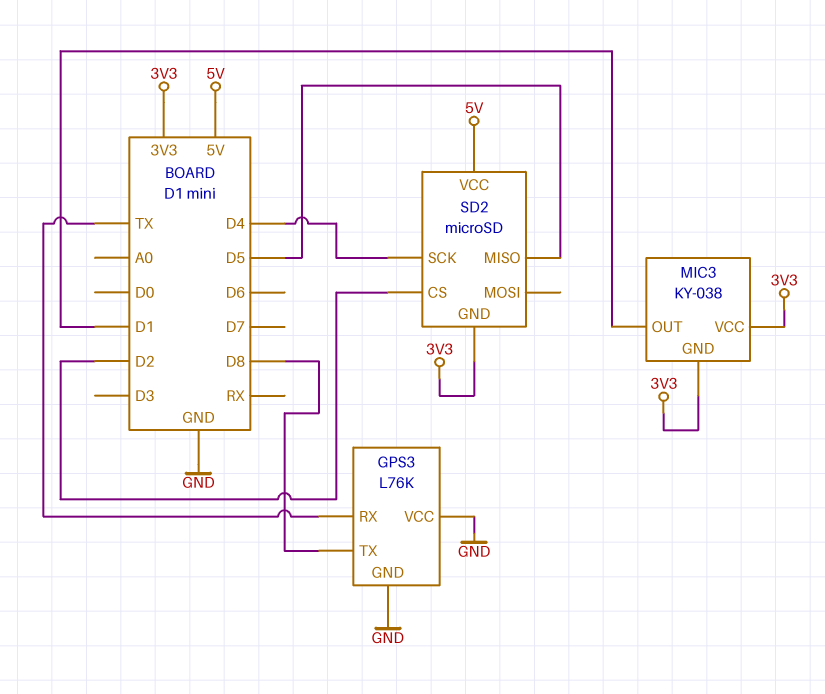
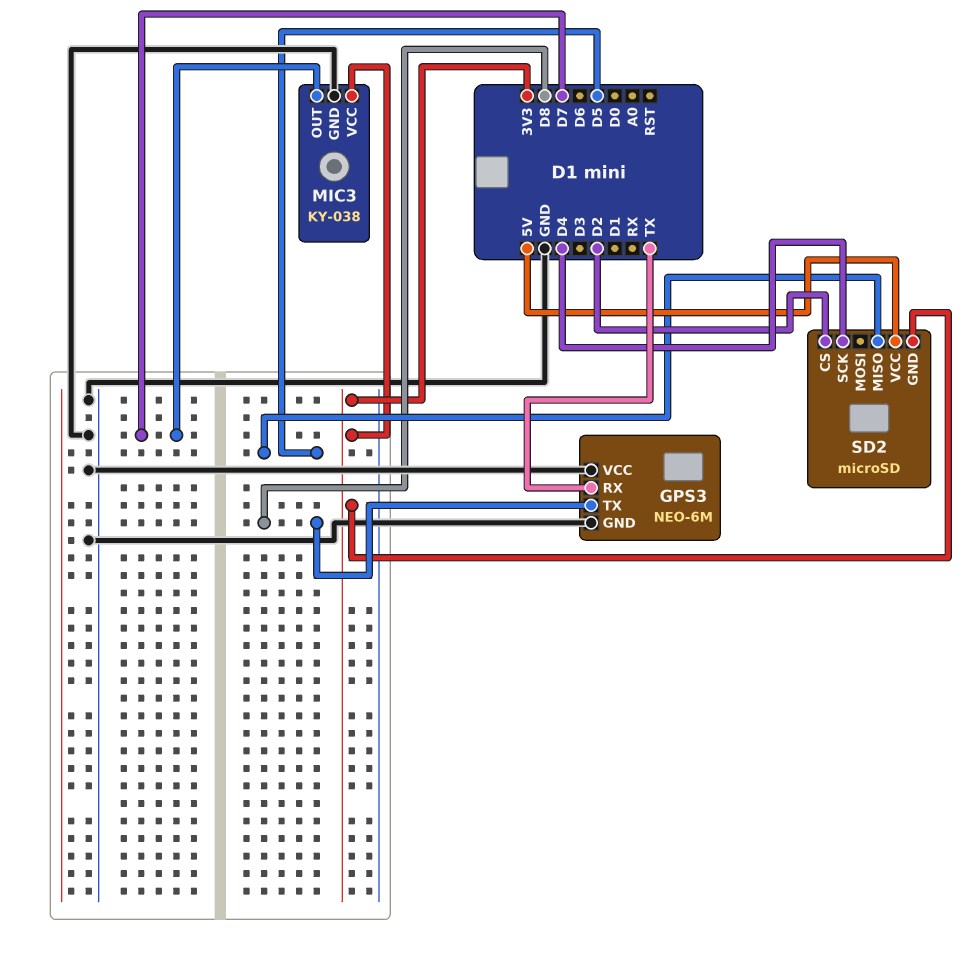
GPS3: L76K -> NEO-6M
MIC3 pin GND: 3V3 -> GND
MIC3 pin OUT: D1 -> D7

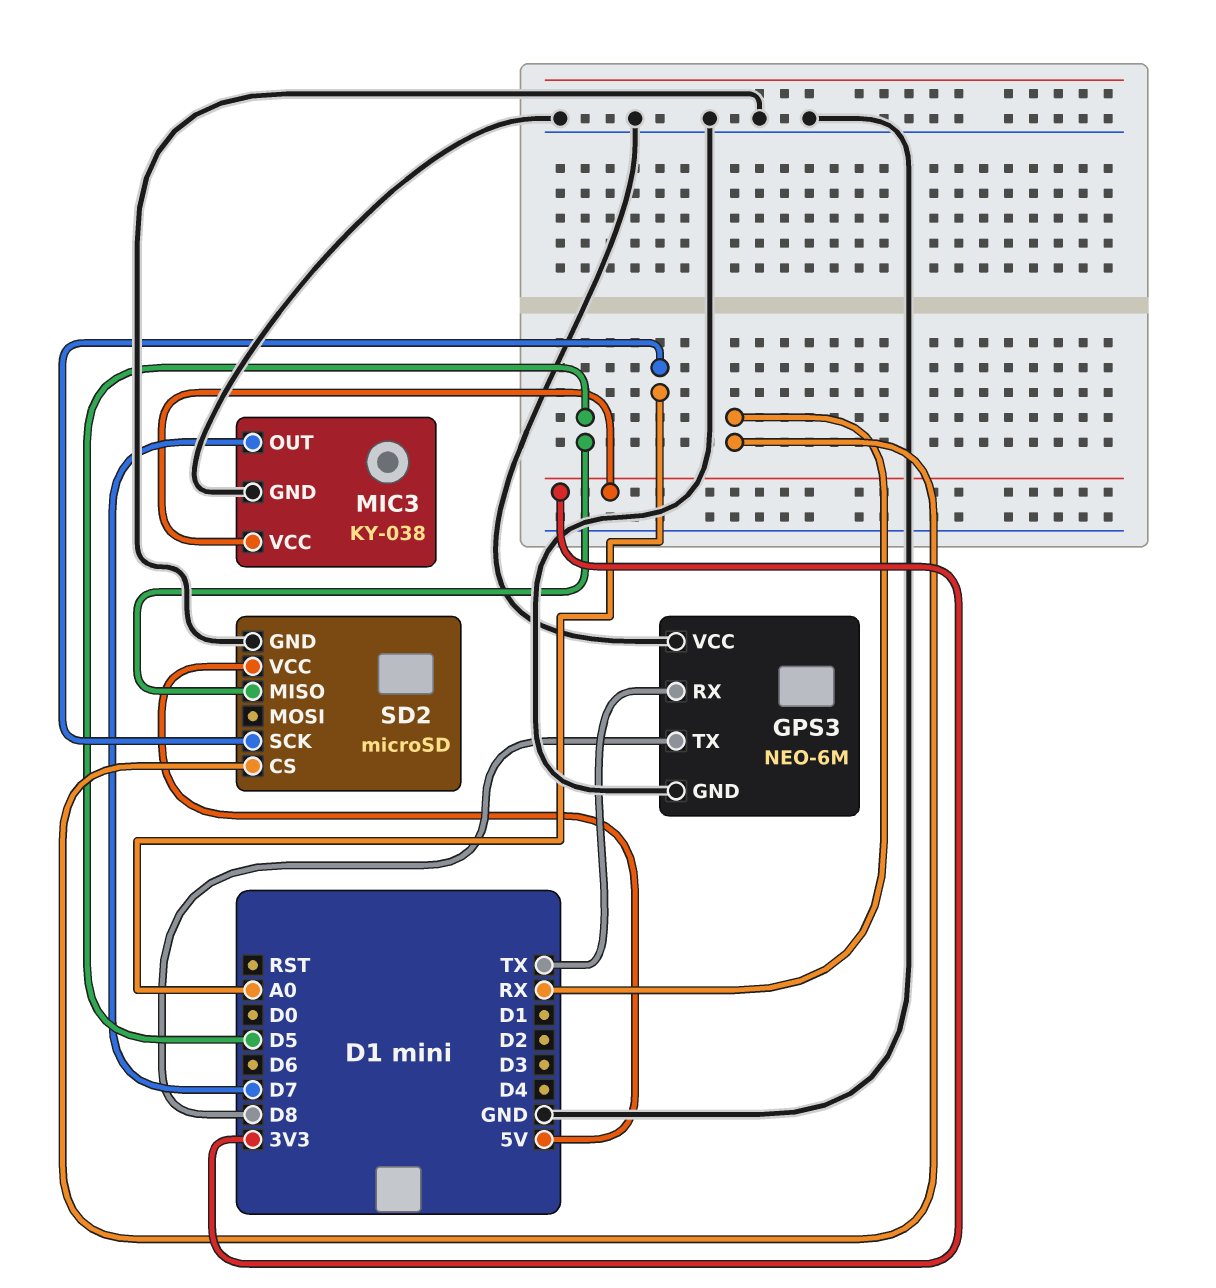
SD2 pin CS: D2 -> RX
SD2 pin GND: 3V3 -> GND
SD2 pin SCK: D4 -> A0

